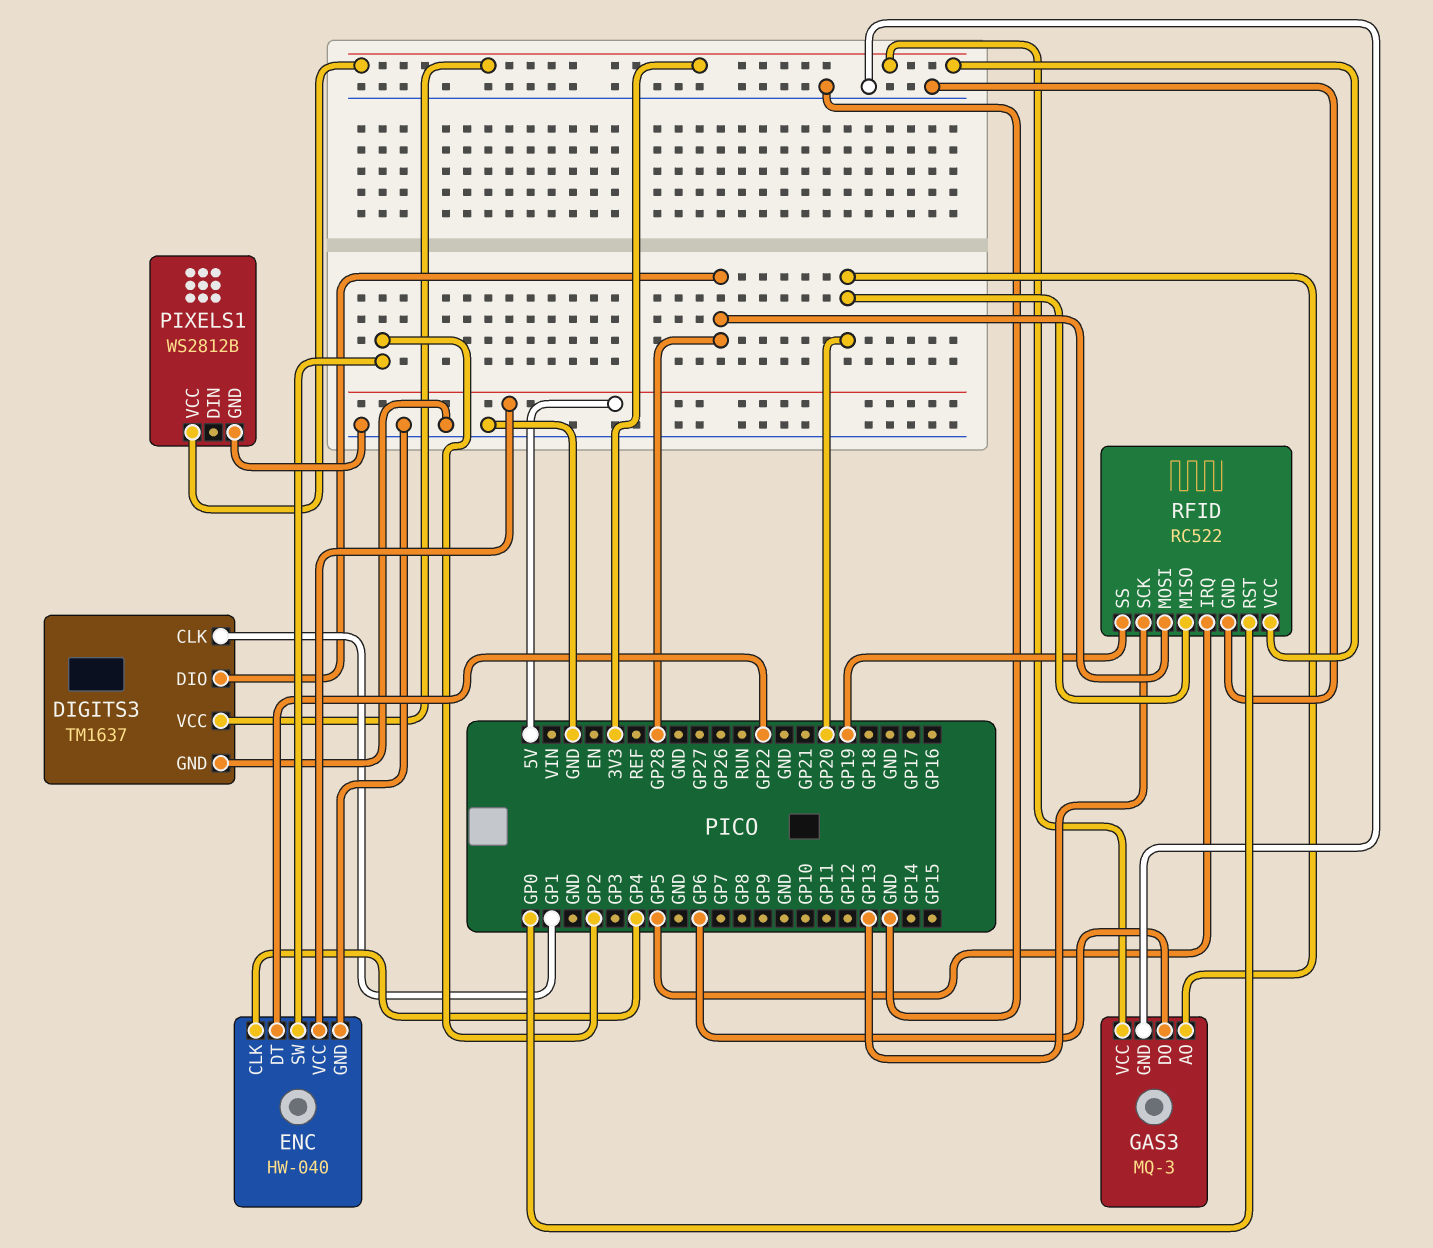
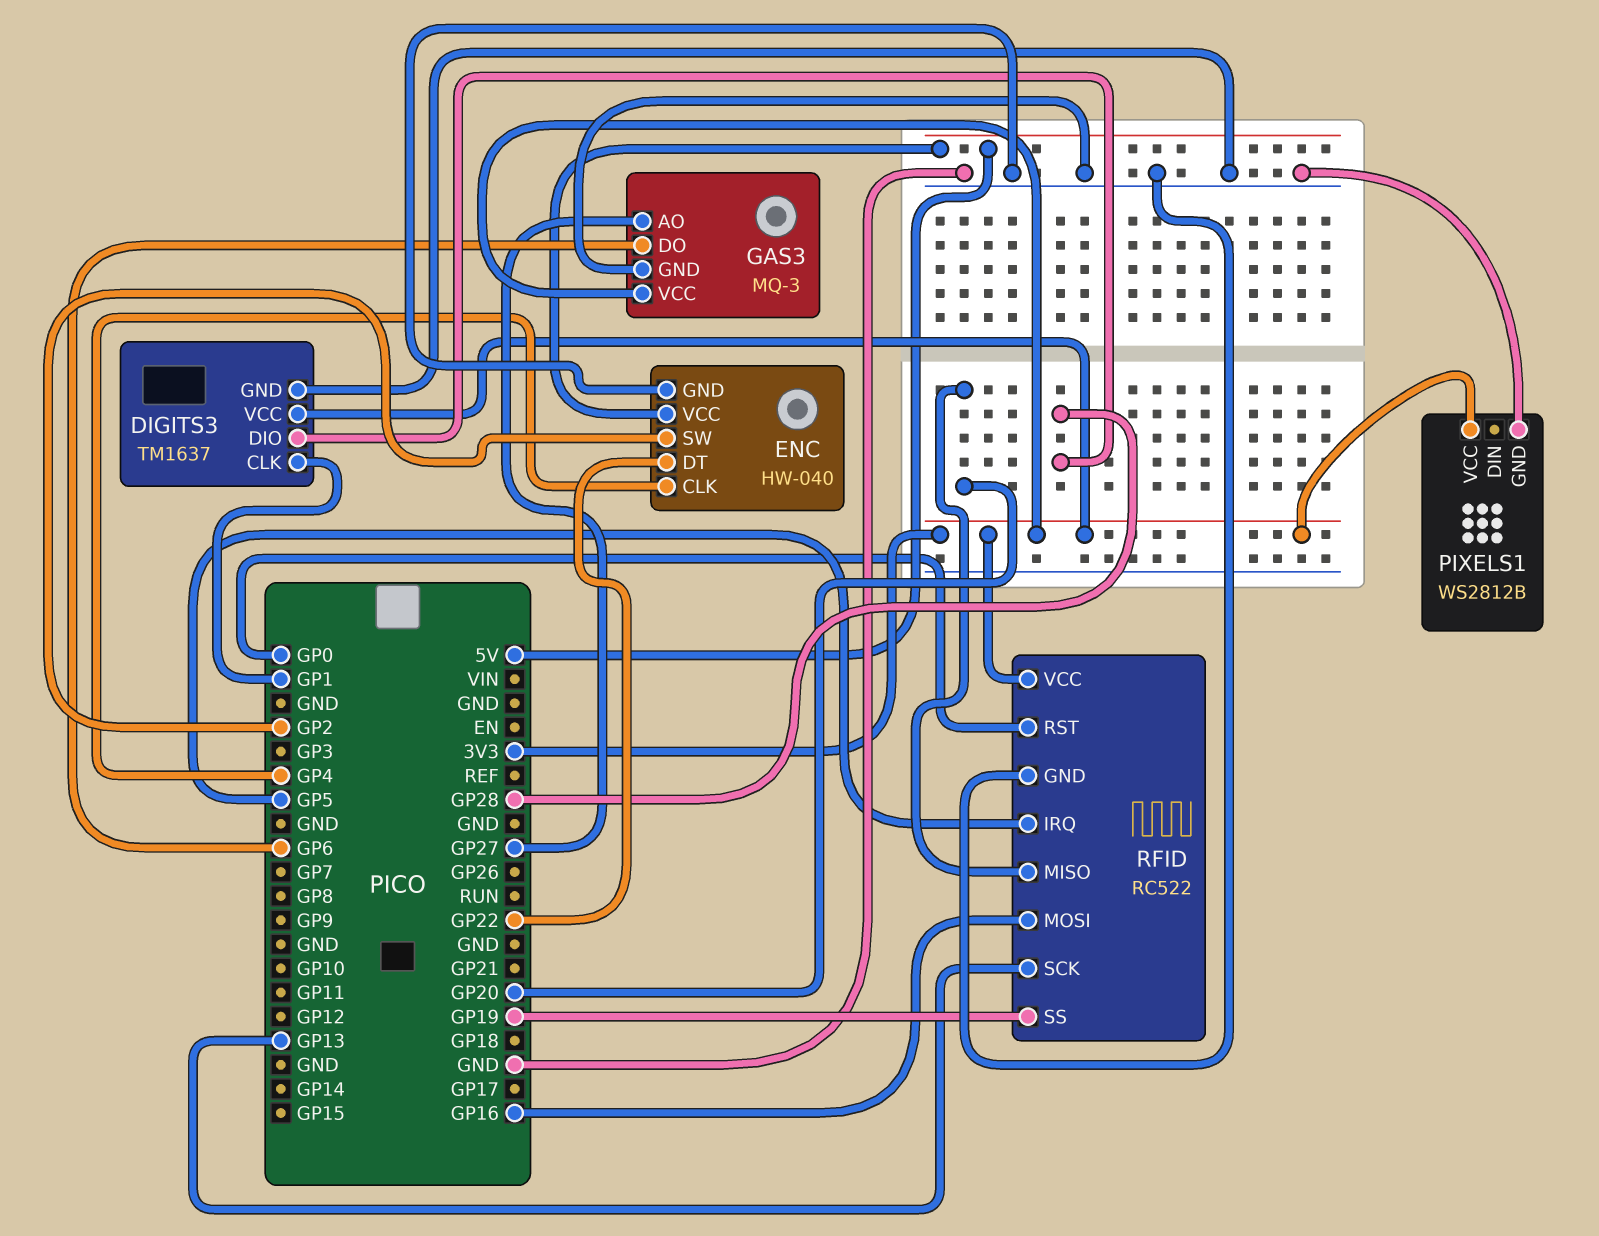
GAS3 pin AO: GP20 -> GP27
RFID pin MOSI: GP28 -> GP16

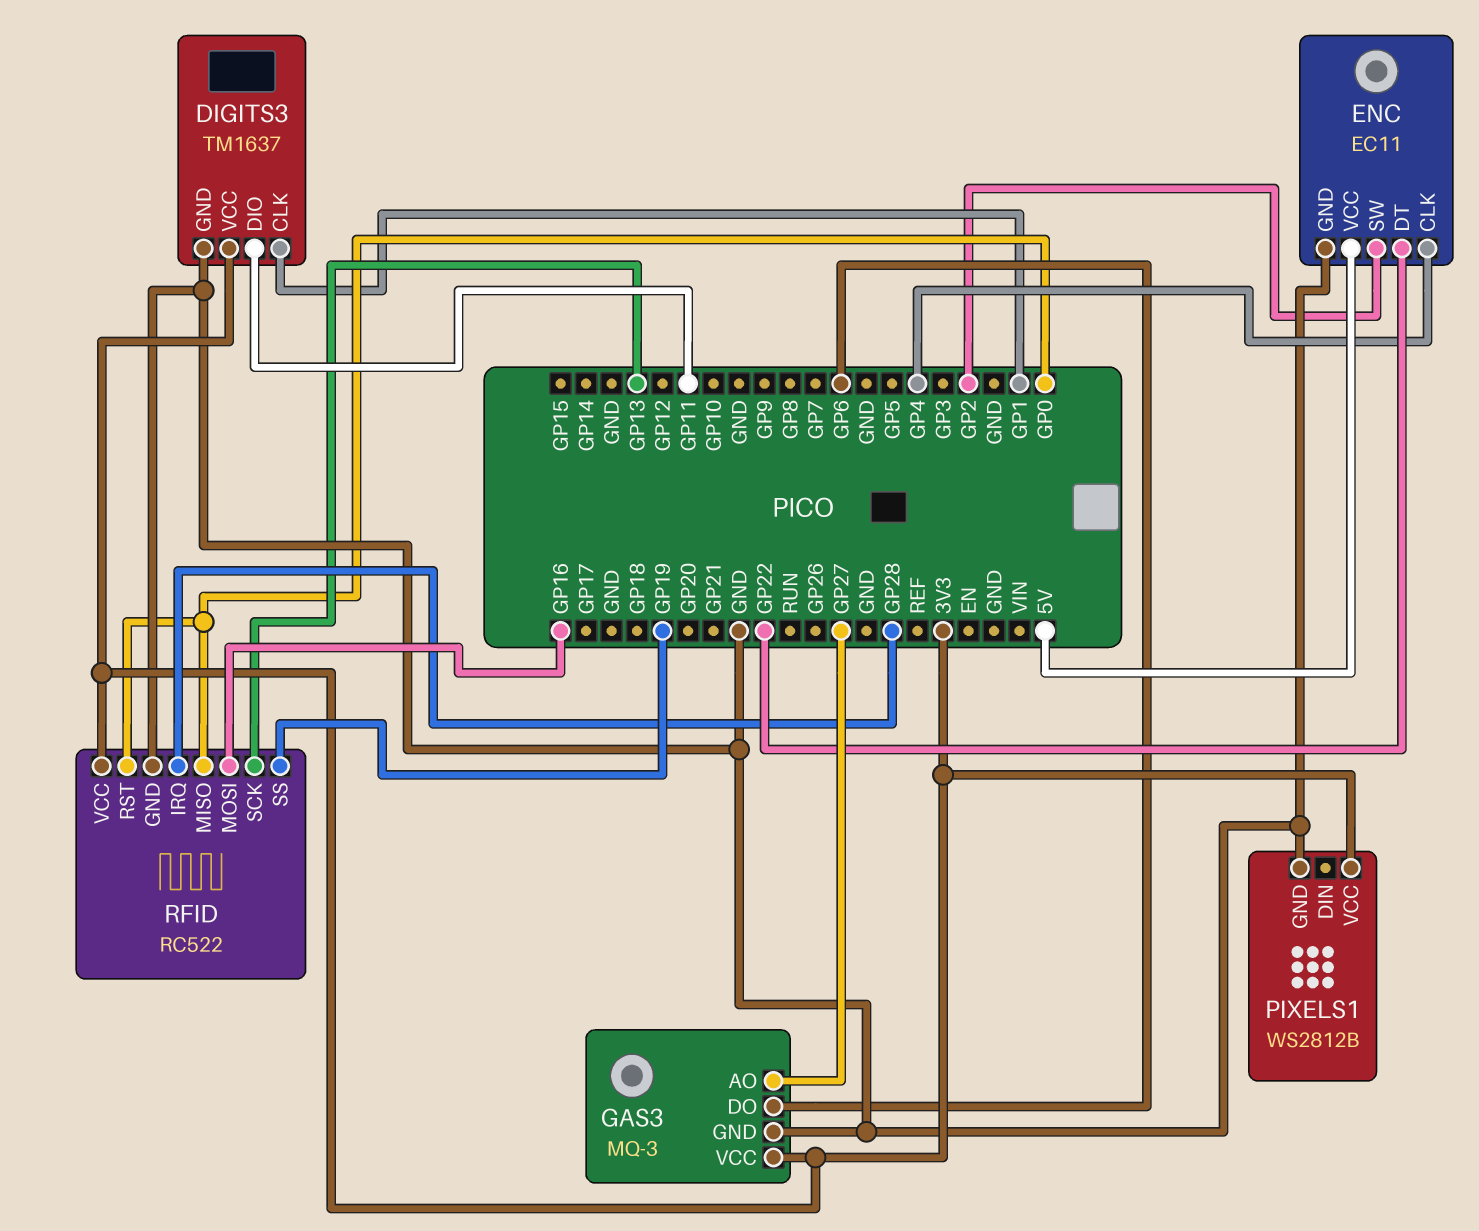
DIGITS3 pin DIO: GP28 -> GP11
ENC: HW-040 -> EC11
RFID pin IRQ: GP5 -> GP28
RFID pin MISO: GP20 -> GP0

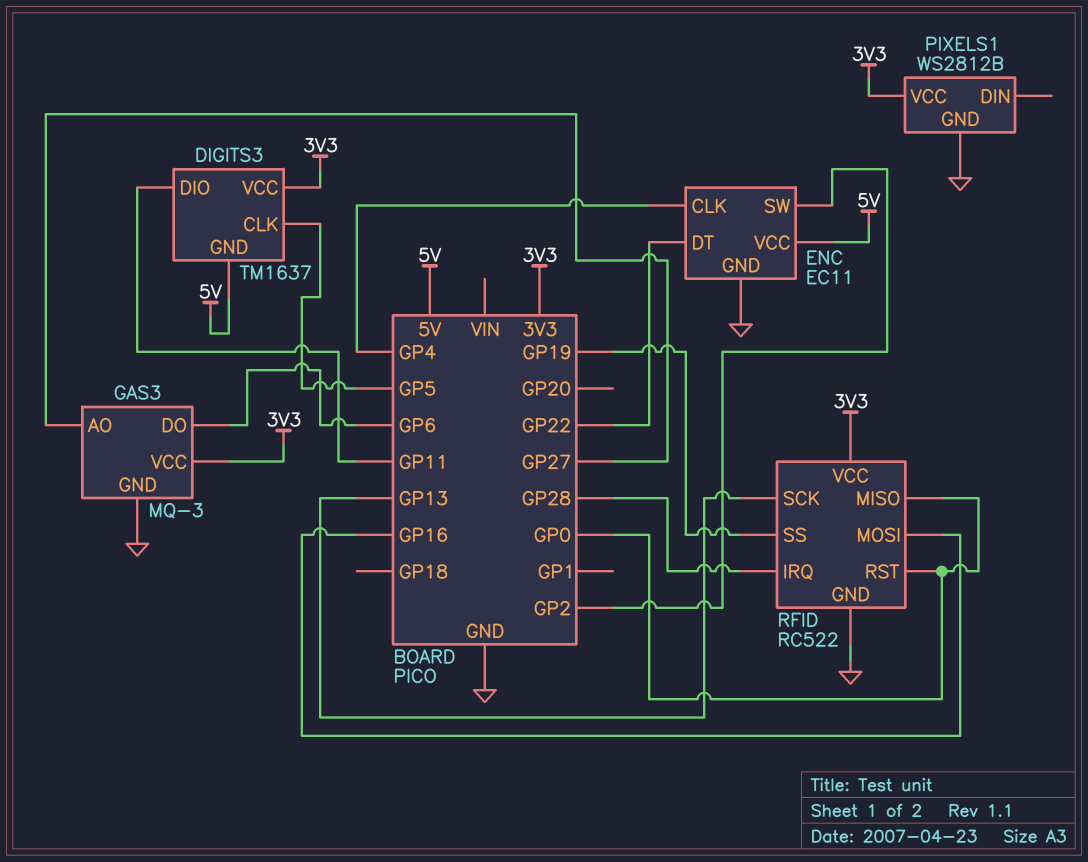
DIGITS3 pin CLK: GP1 -> GP5
DIGITS3 pin GND: GND -> 5V

